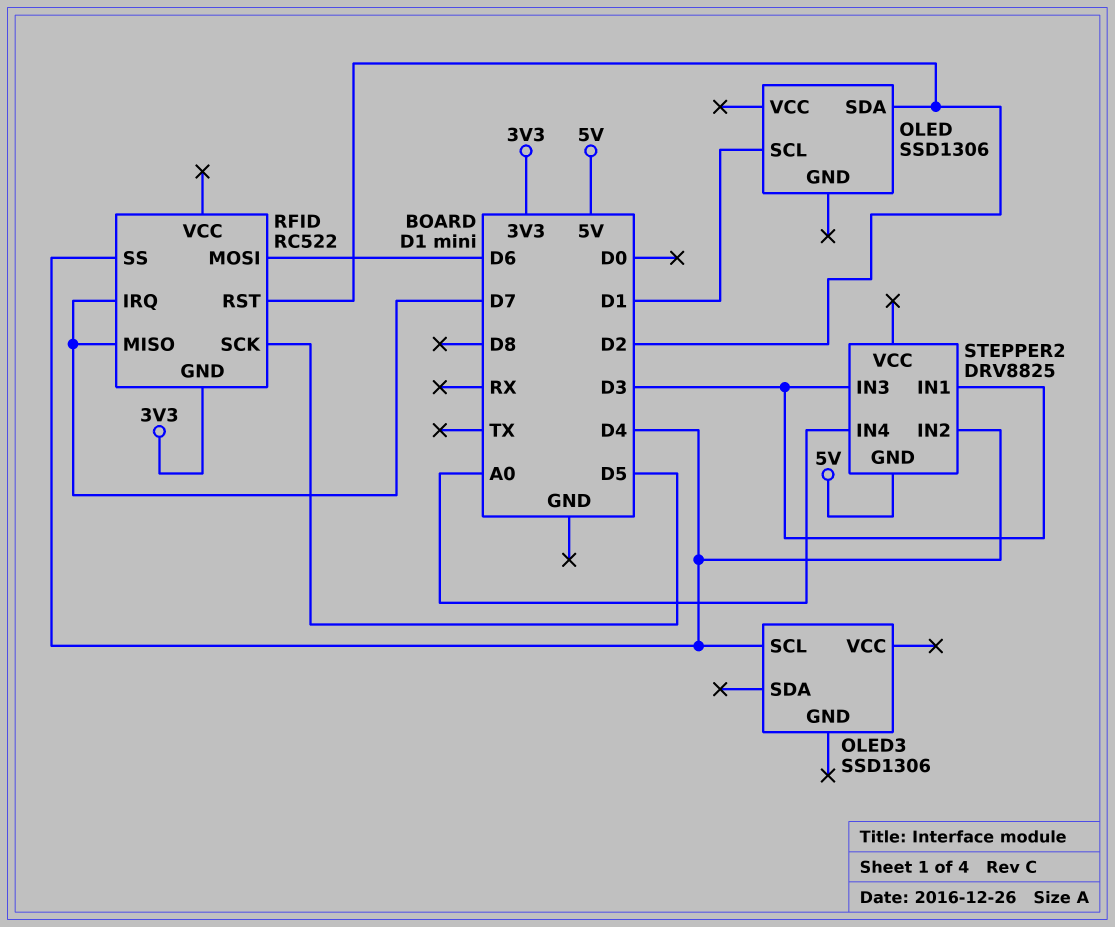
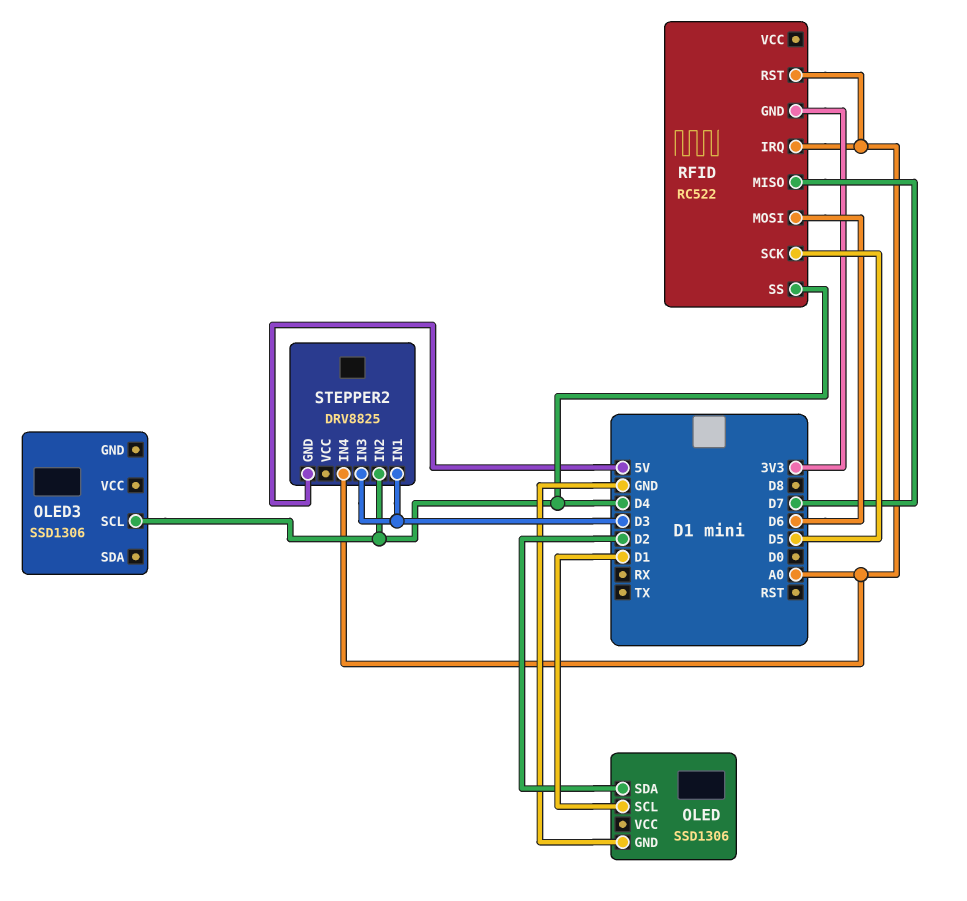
OLED pin GND: none -> GND
RFID pin IRQ: D7 -> A0
RFID pin RST: D2 -> A0

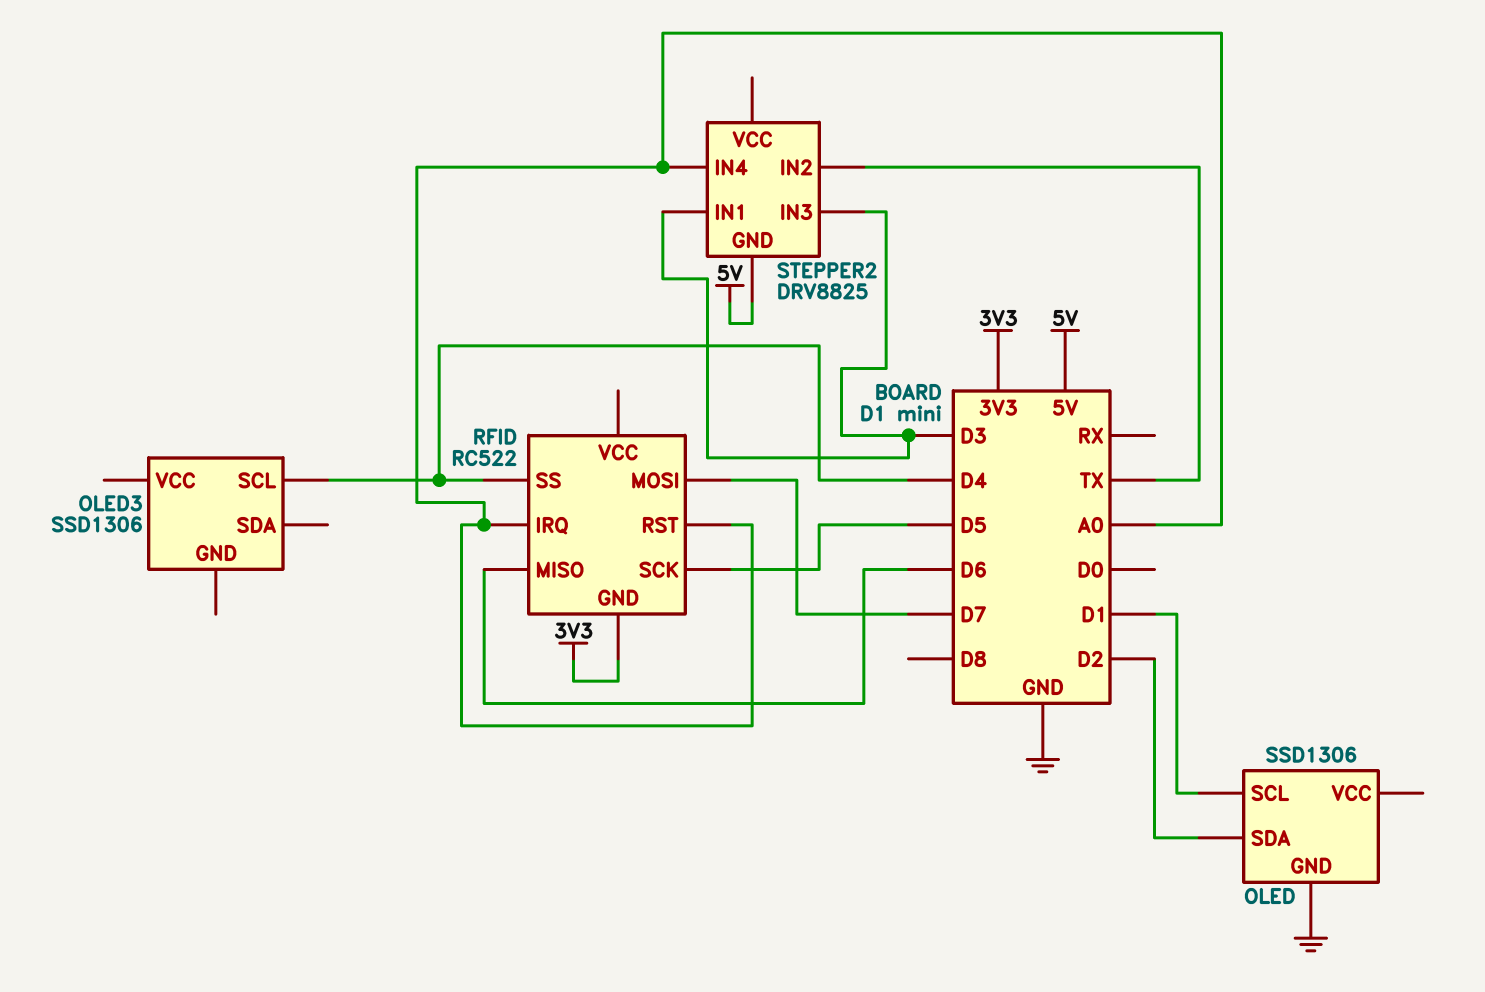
RFID pin MISO: D7 -> D6
RFID pin MOSI: D6 -> D7
STEPPER2 pin IN2: D4 -> TX

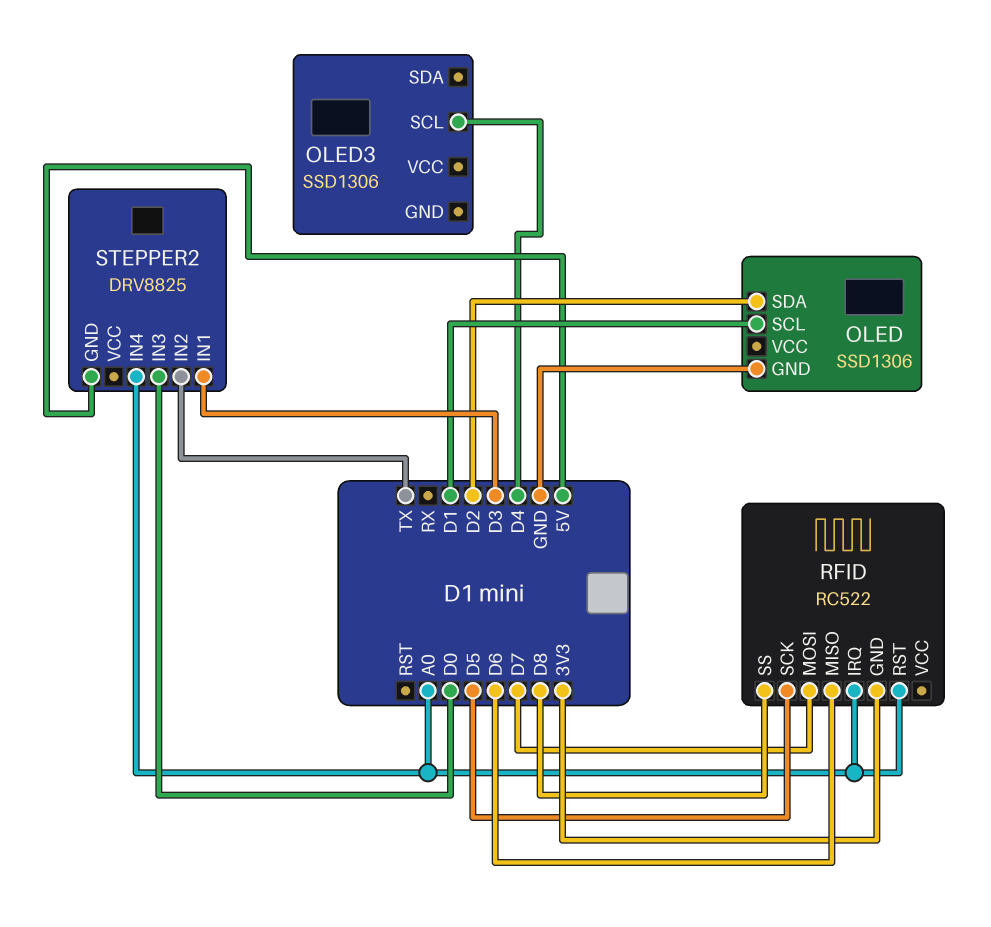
RFID pin SS: D4 -> D8
STEPPER2 pin IN3: D3 -> D0

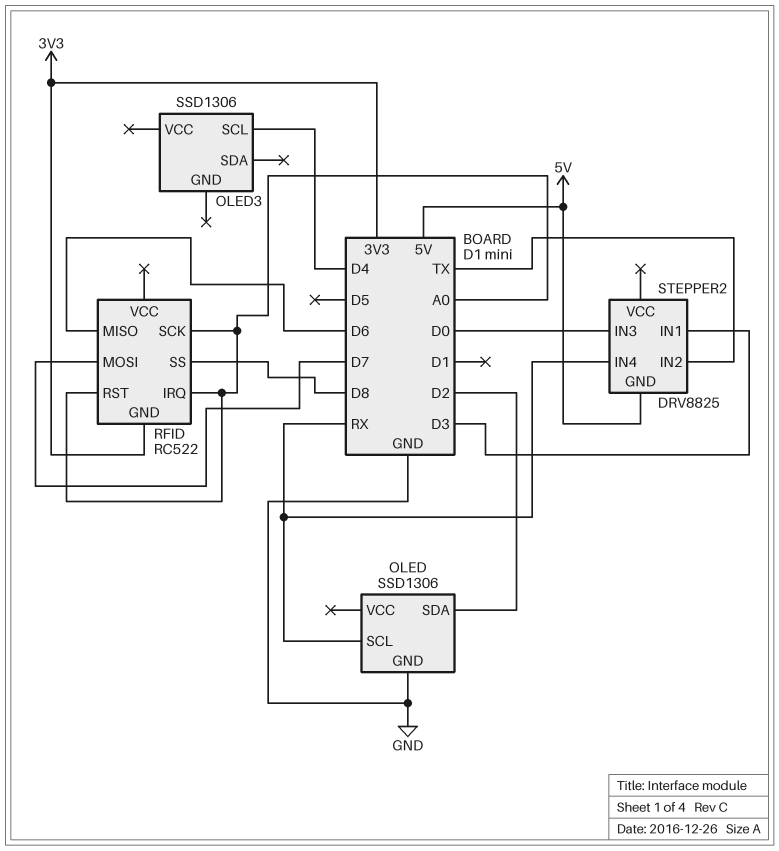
OLED pin SCL: D1 -> RX
RFID pin SCK: D5 -> A0
STEPPER2 pin IN4: A0 -> RX

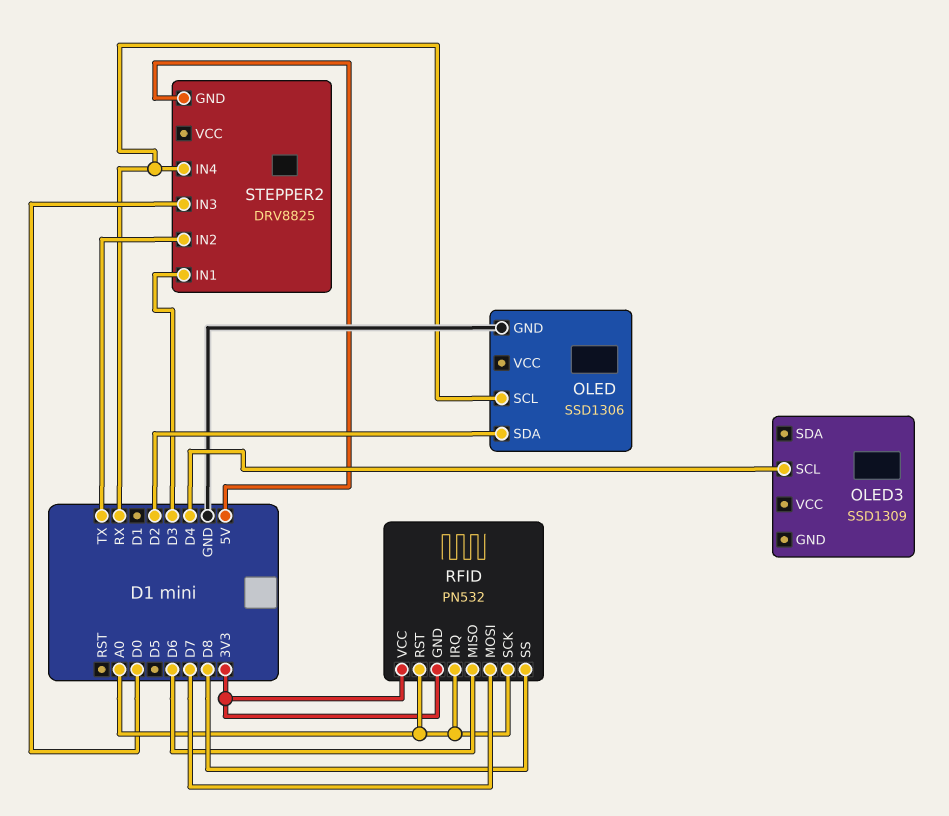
OLED3: SSD1306 -> SSD1309
RFID: RC522 -> PN532
RFID pin VCC: none -> 3V3

